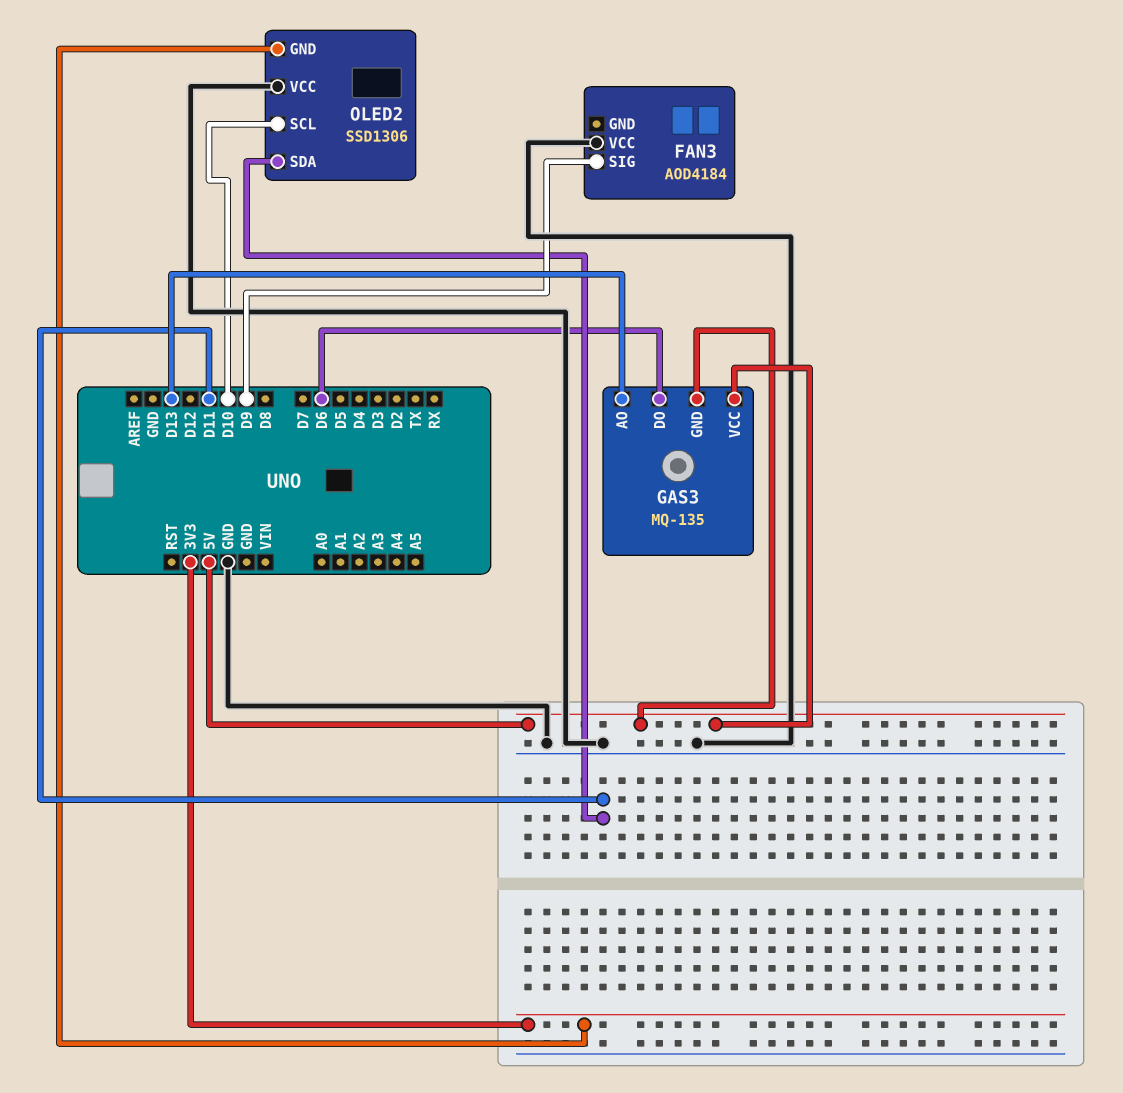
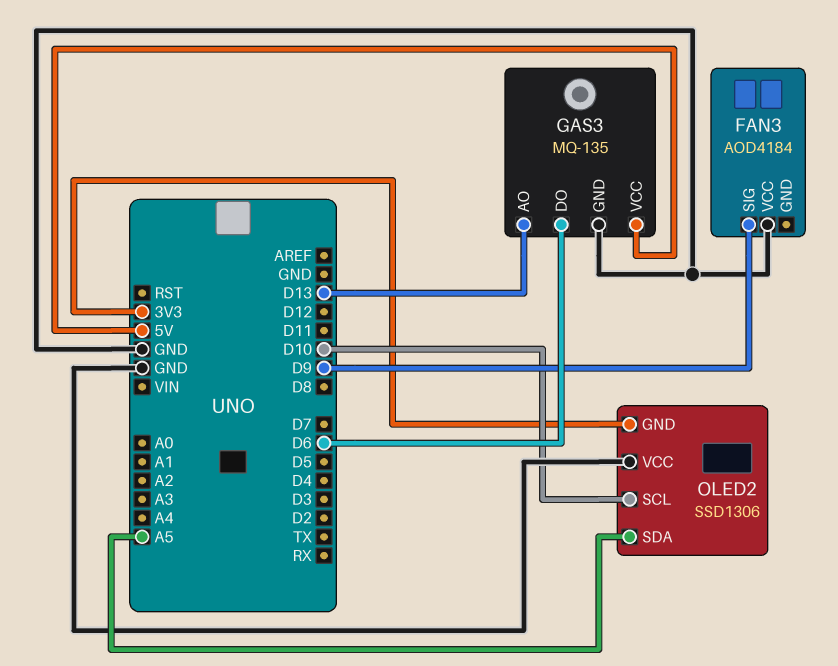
GAS3 pin GND: 5V -> GND
OLED2 pin SDA: D11 -> A5

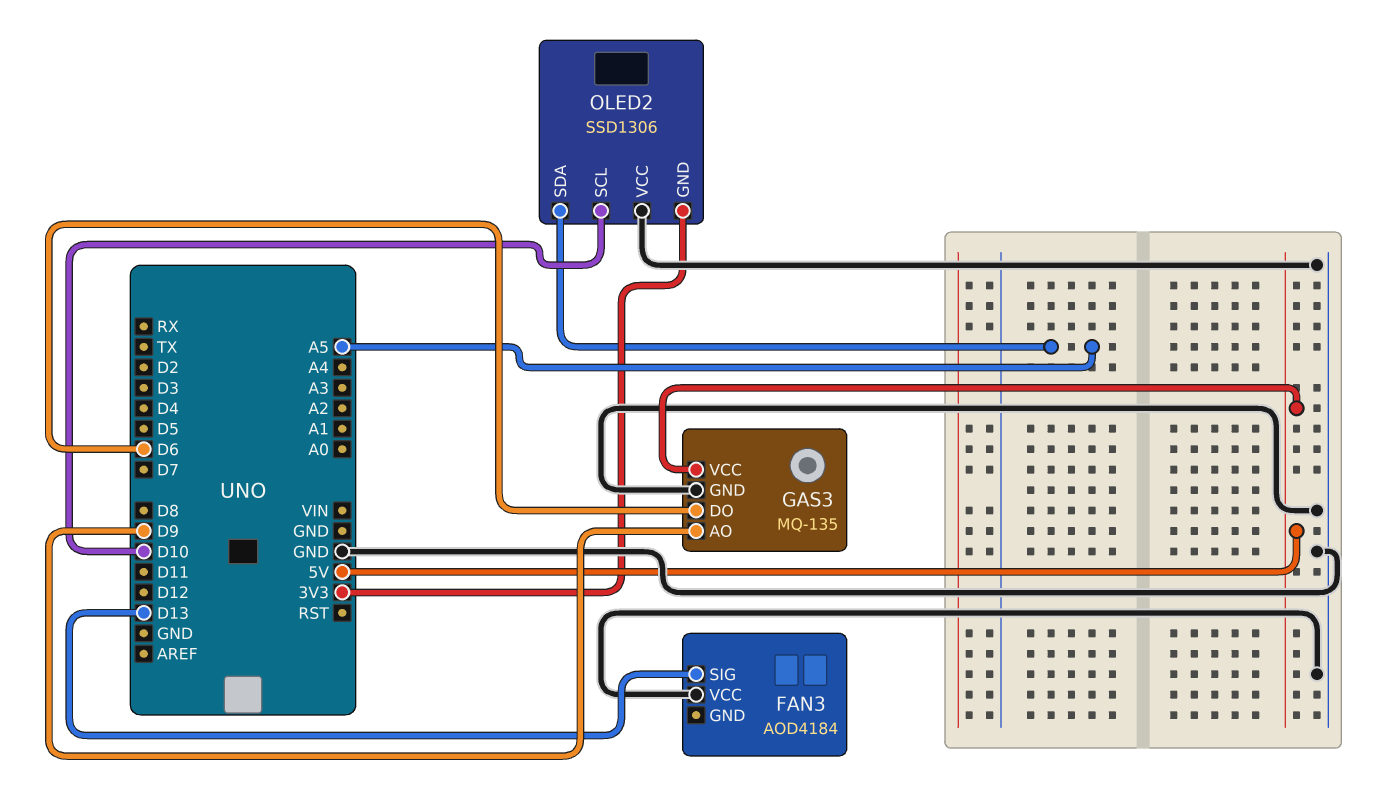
FAN3 pin SIG: D9 -> D13
GAS3 pin AO: D13 -> D9

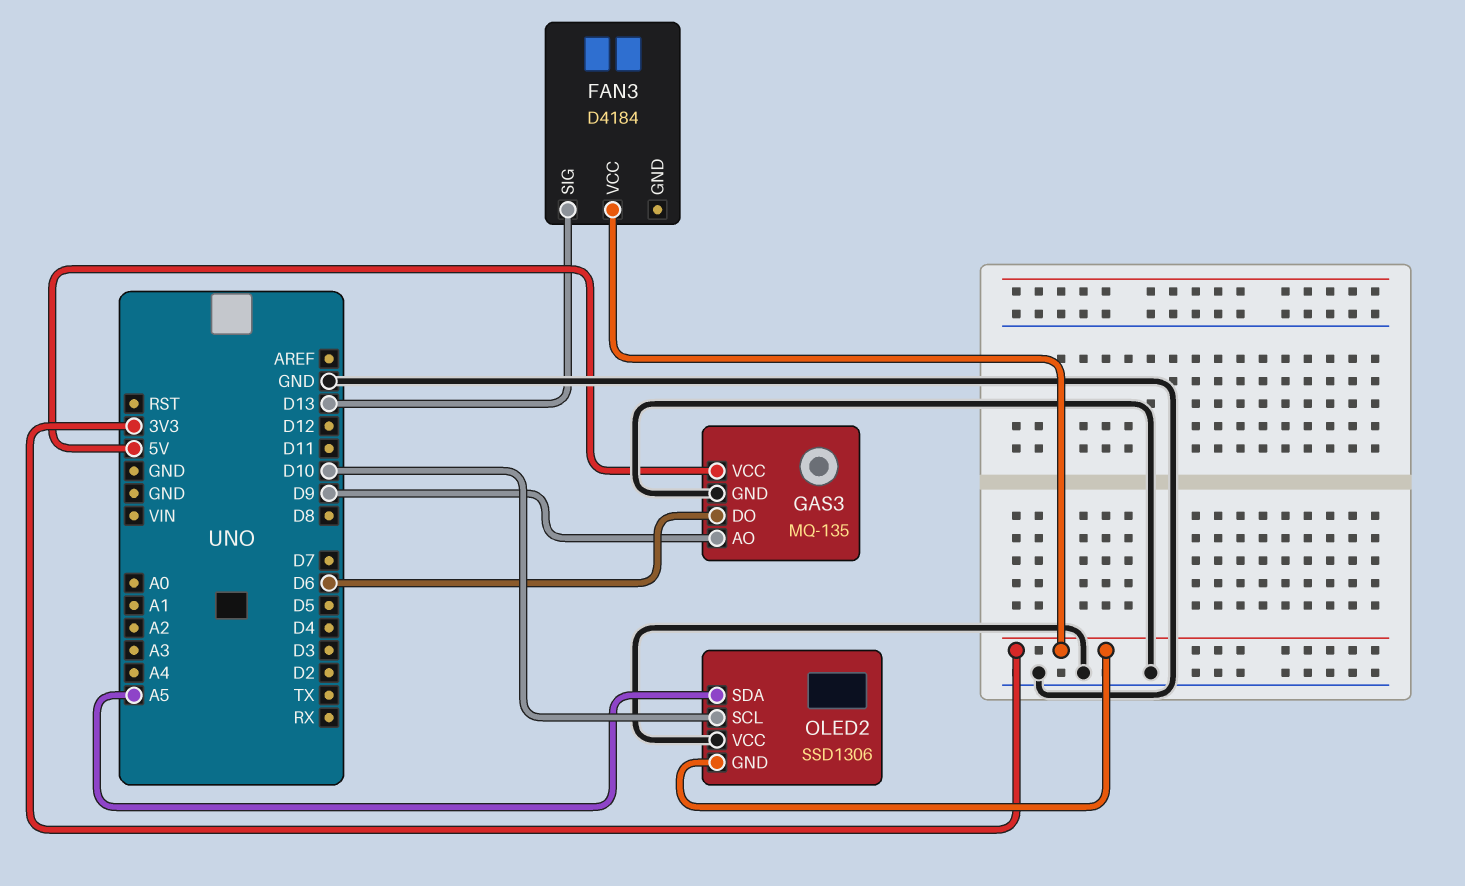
FAN3: AOD4184 -> D4184
FAN3 pin VCC: GND -> 3V3

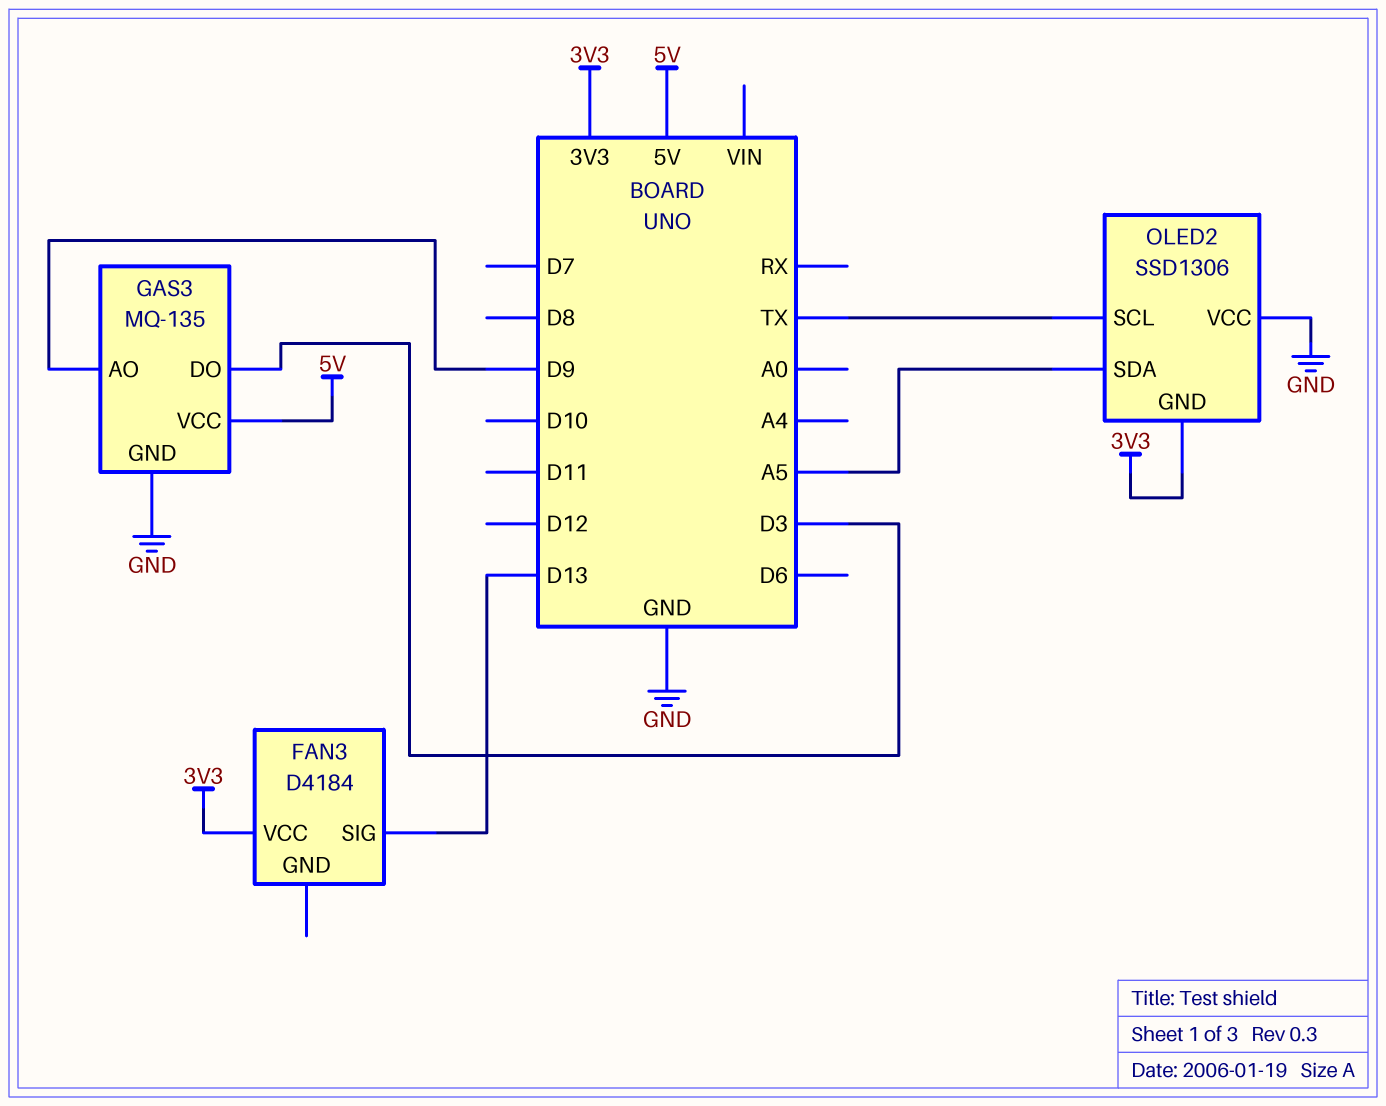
GAS3 pin DO: D6 -> D3
OLED2 pin SCL: D10 -> TX

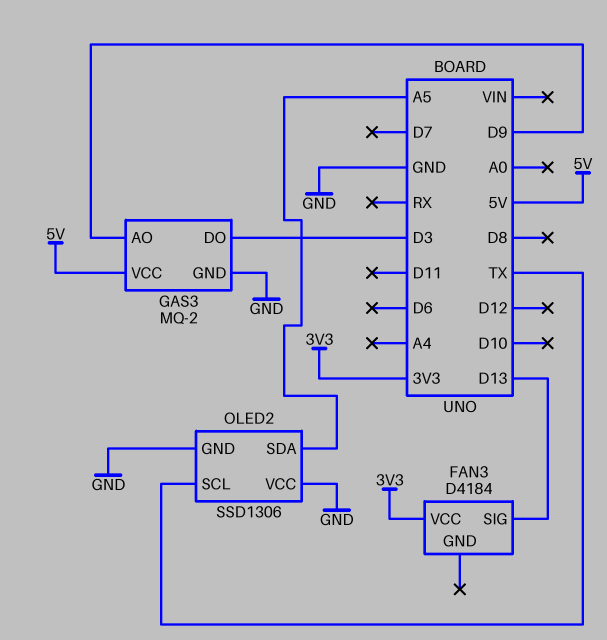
GAS3: MQ-135 -> MQ-2
OLED2 pin GND: 3V3 -> GND

